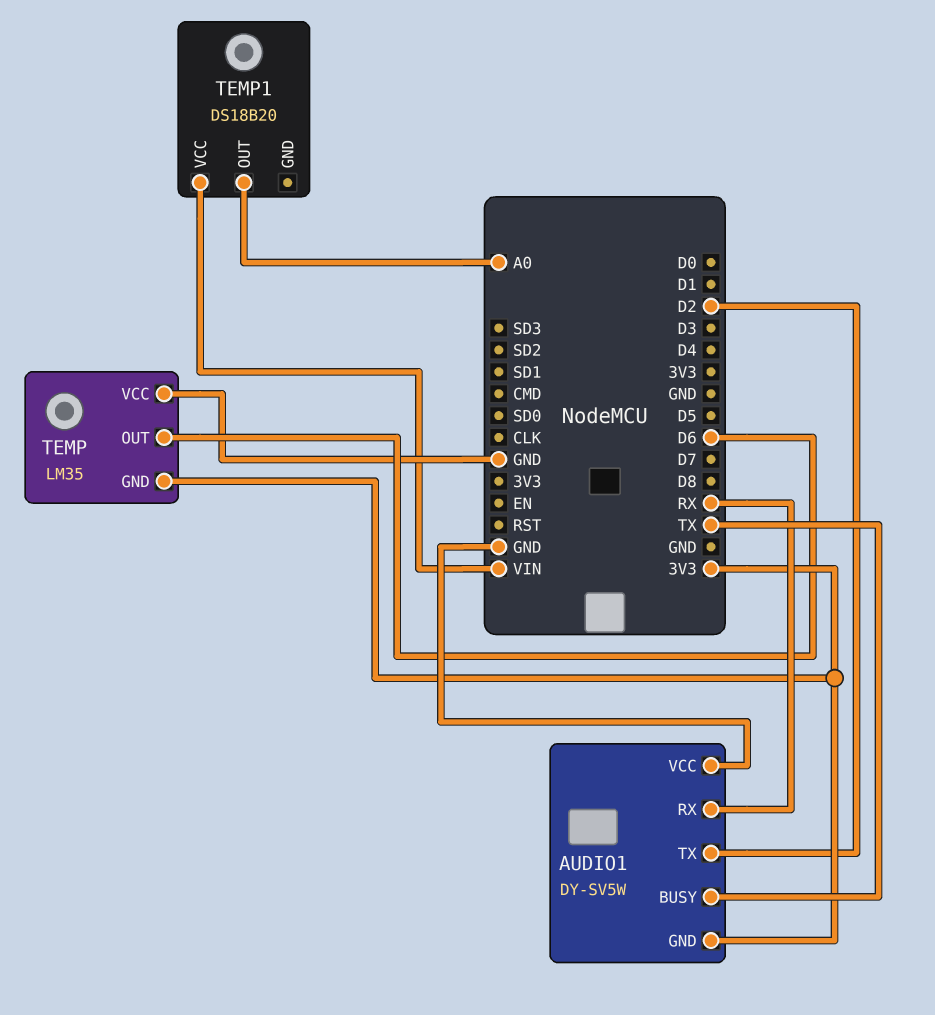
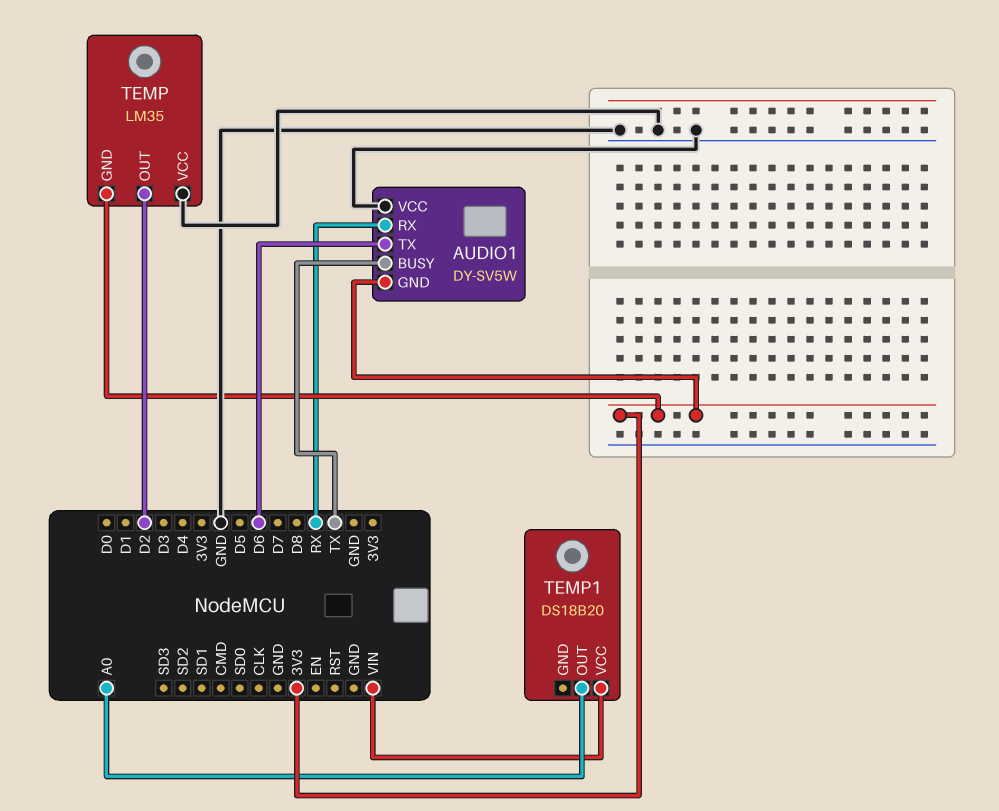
AUDIO1 pin TX: D2 -> D6
TEMP pin OUT: D6 -> D2

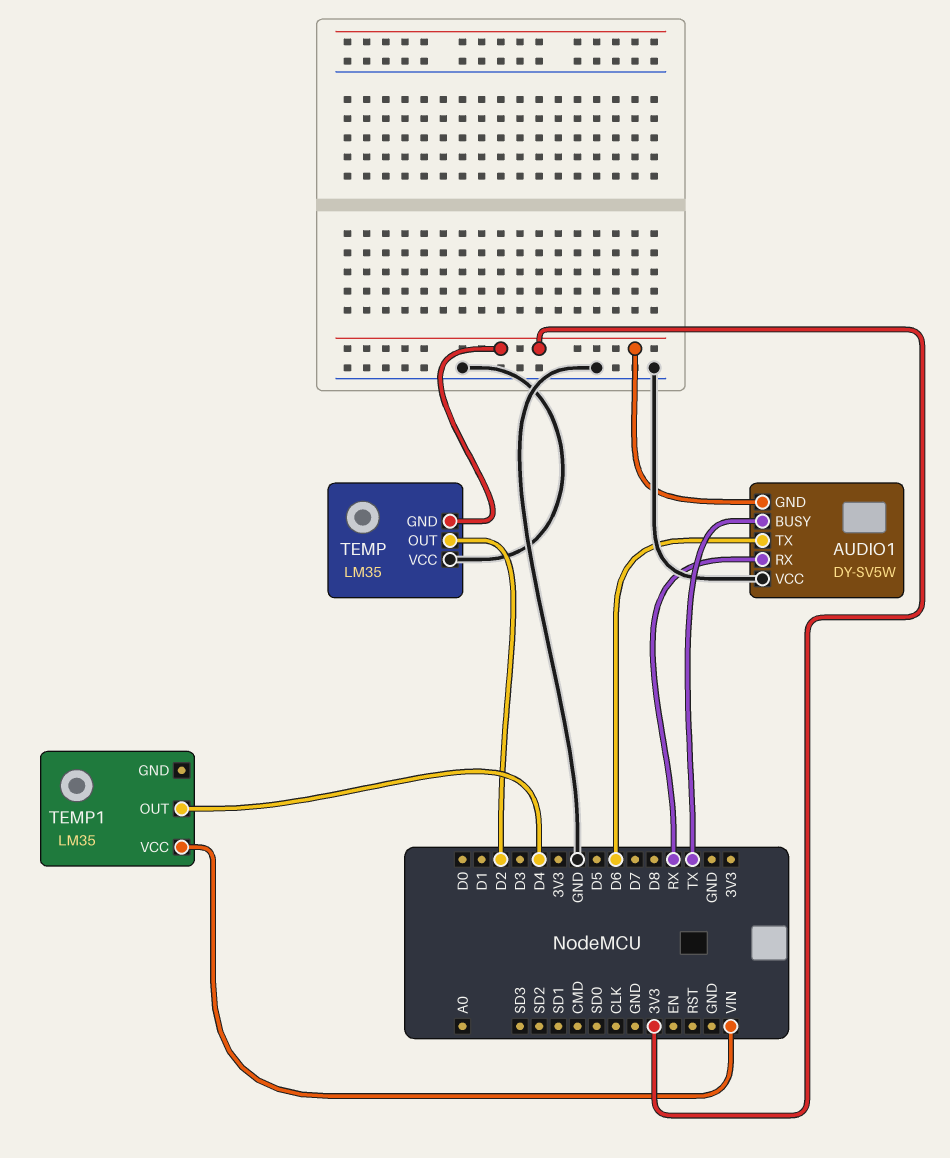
TEMP1: DS18B20 -> LM35
TEMP1 pin OUT: A0 -> D4

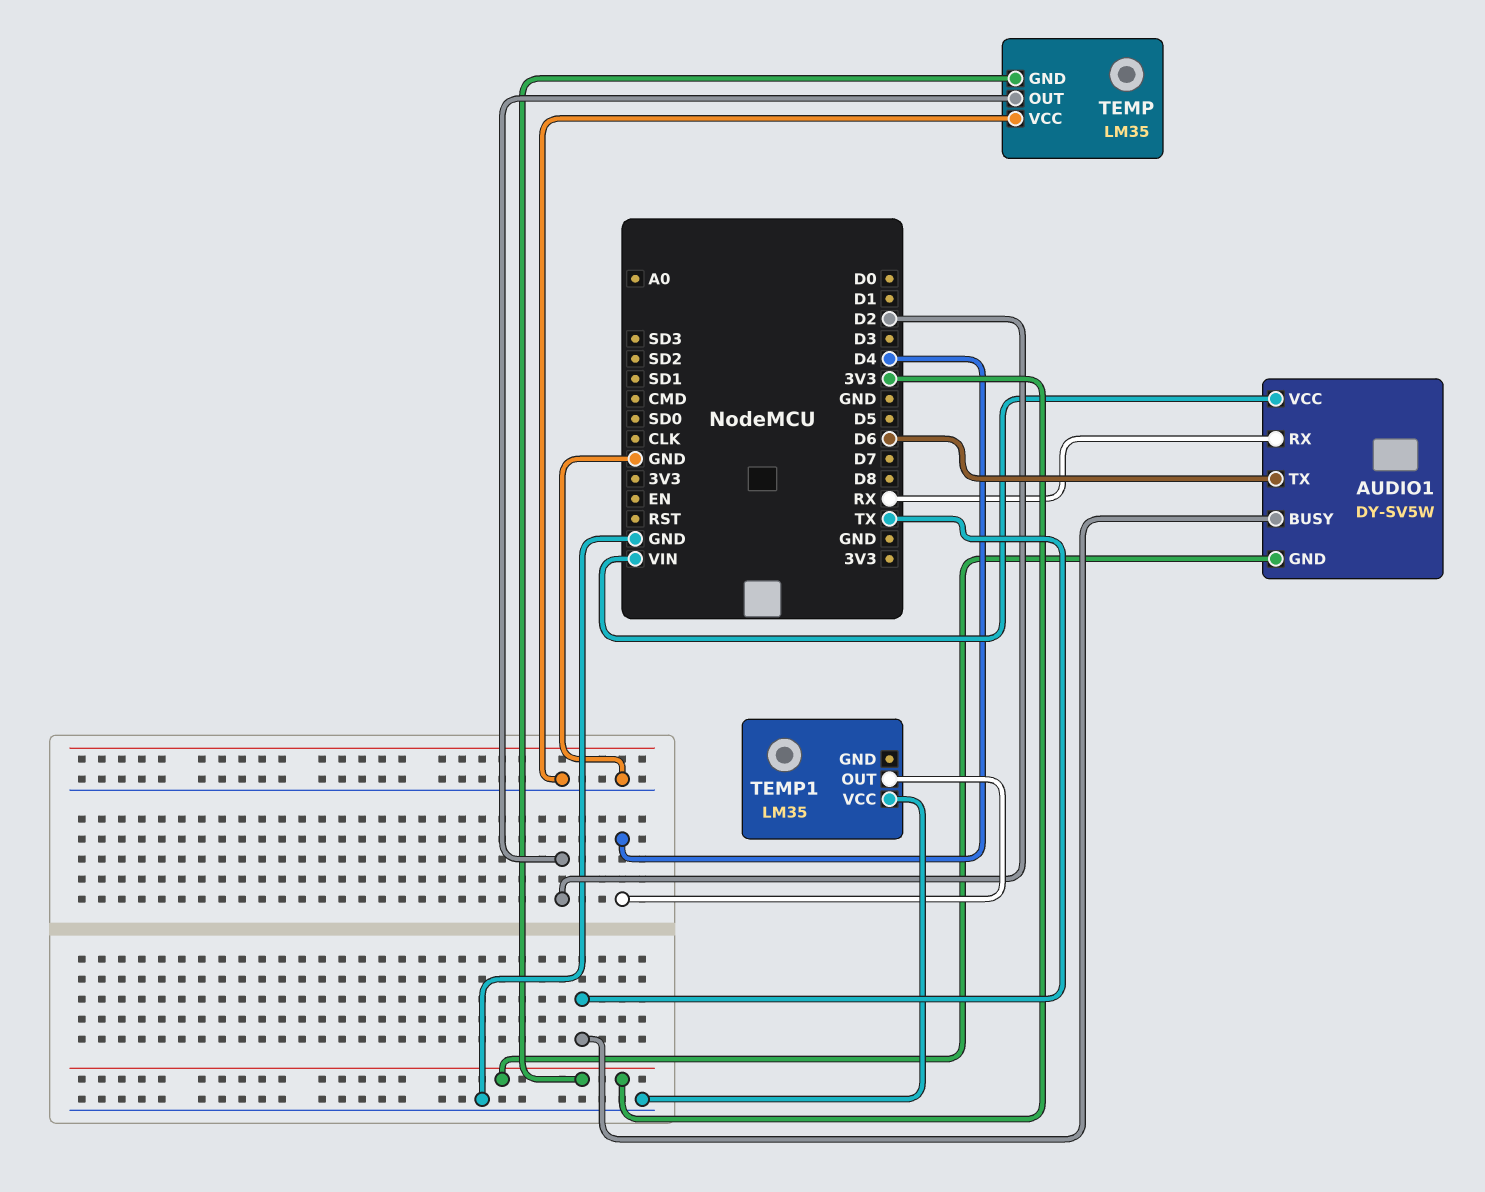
AUDIO1 pin VCC: GND -> VIN
TEMP1 pin VCC: VIN -> GND

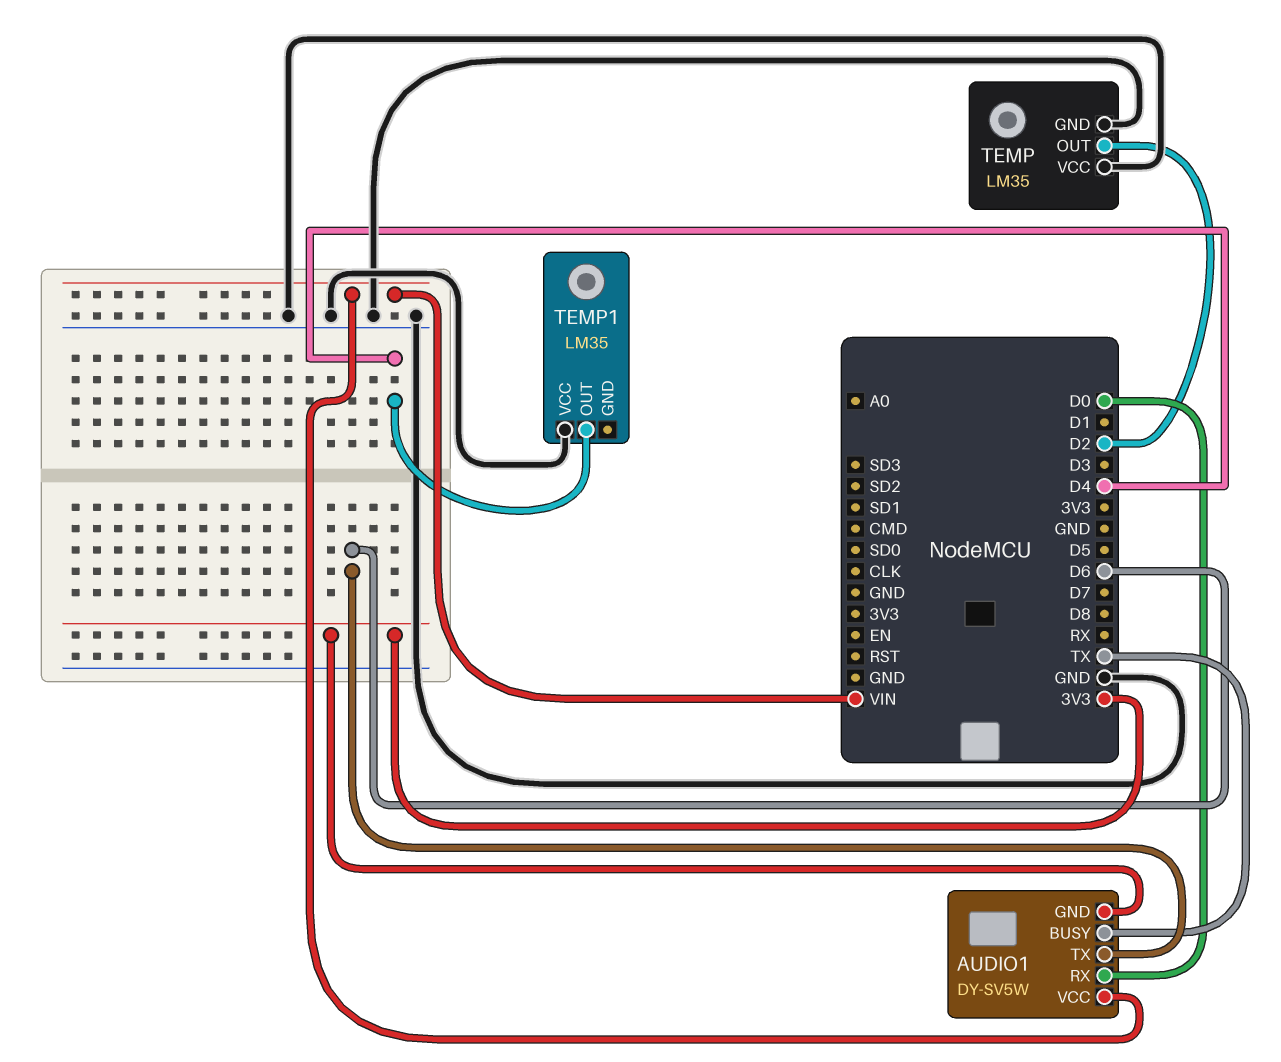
AUDIO1 pin RX: RX -> D0
TEMP pin GND: 3V3 -> GND

